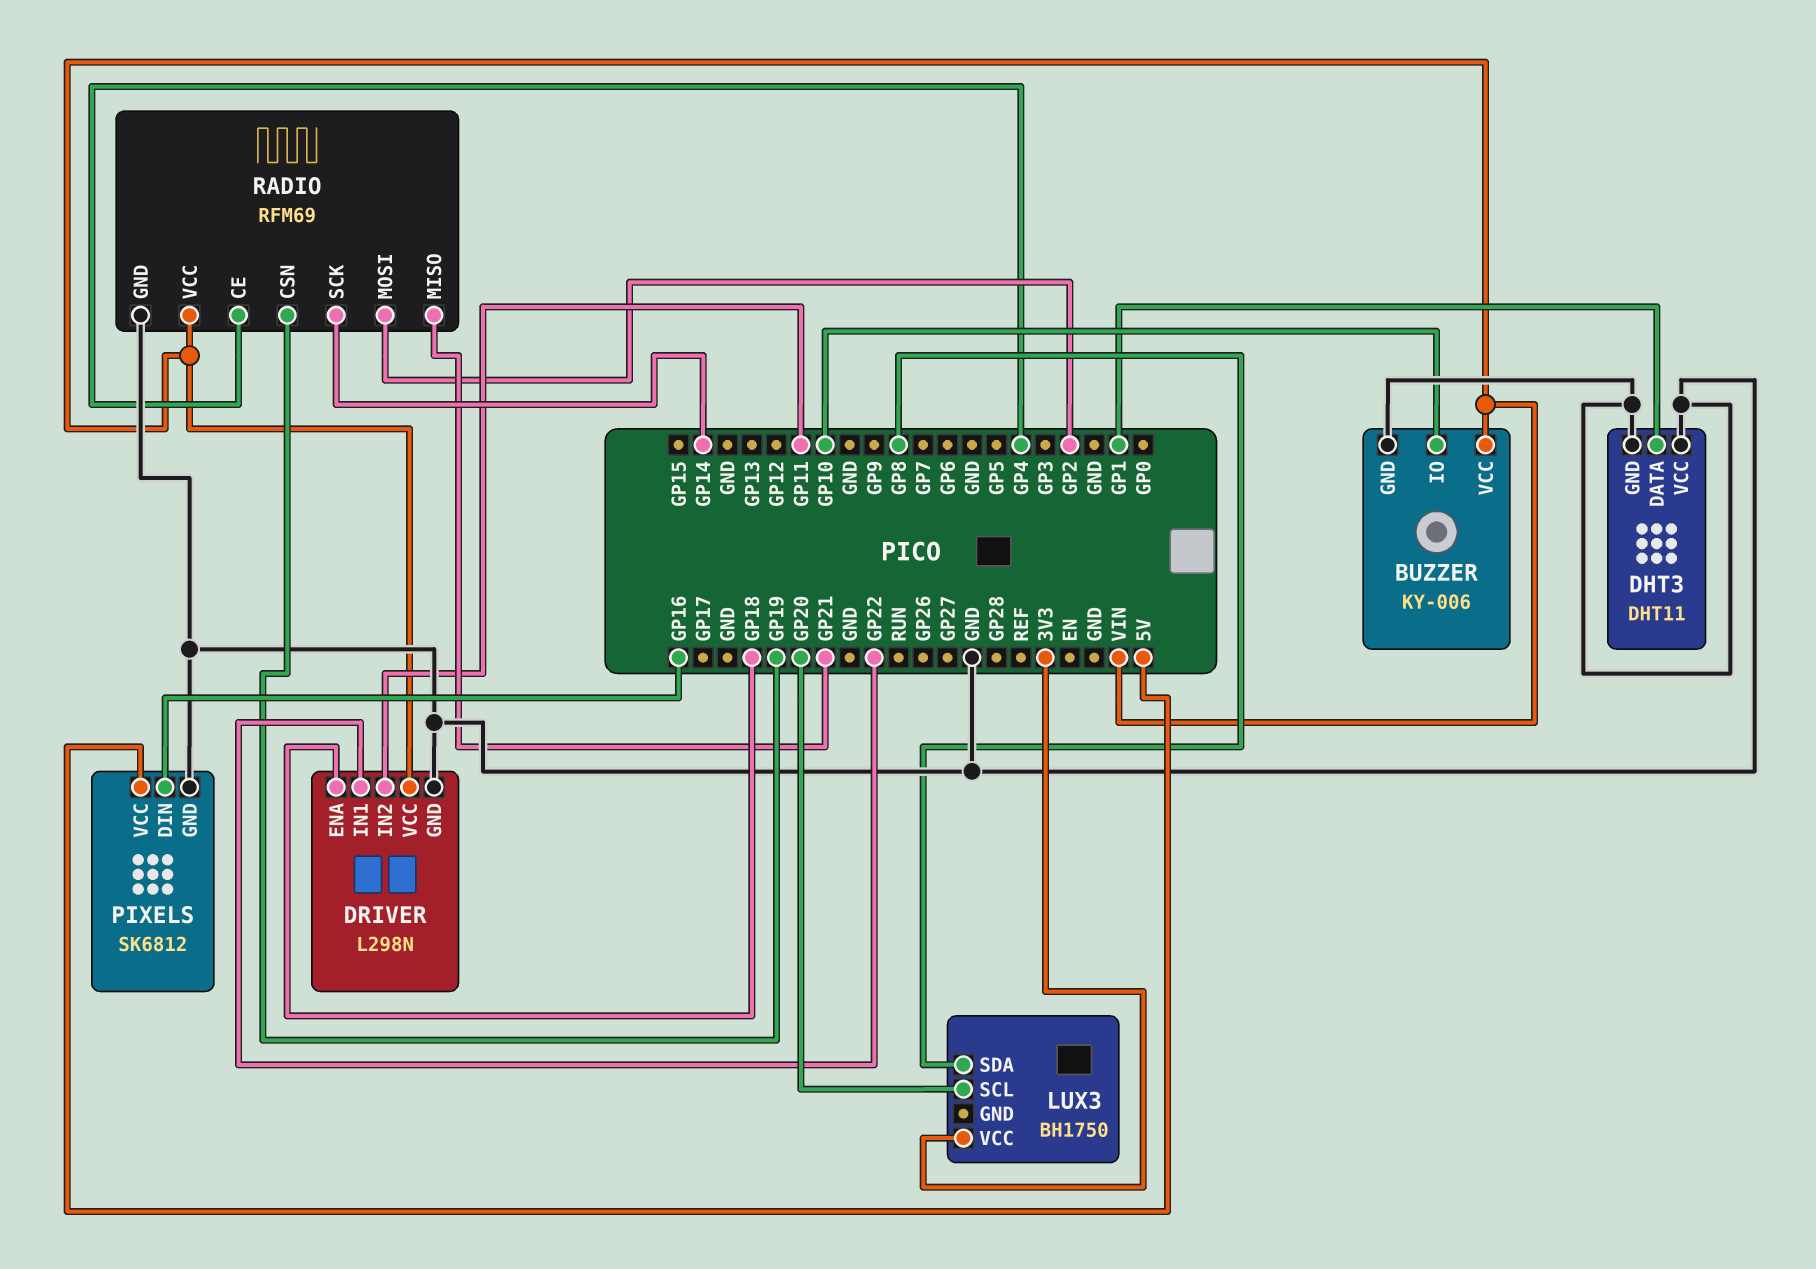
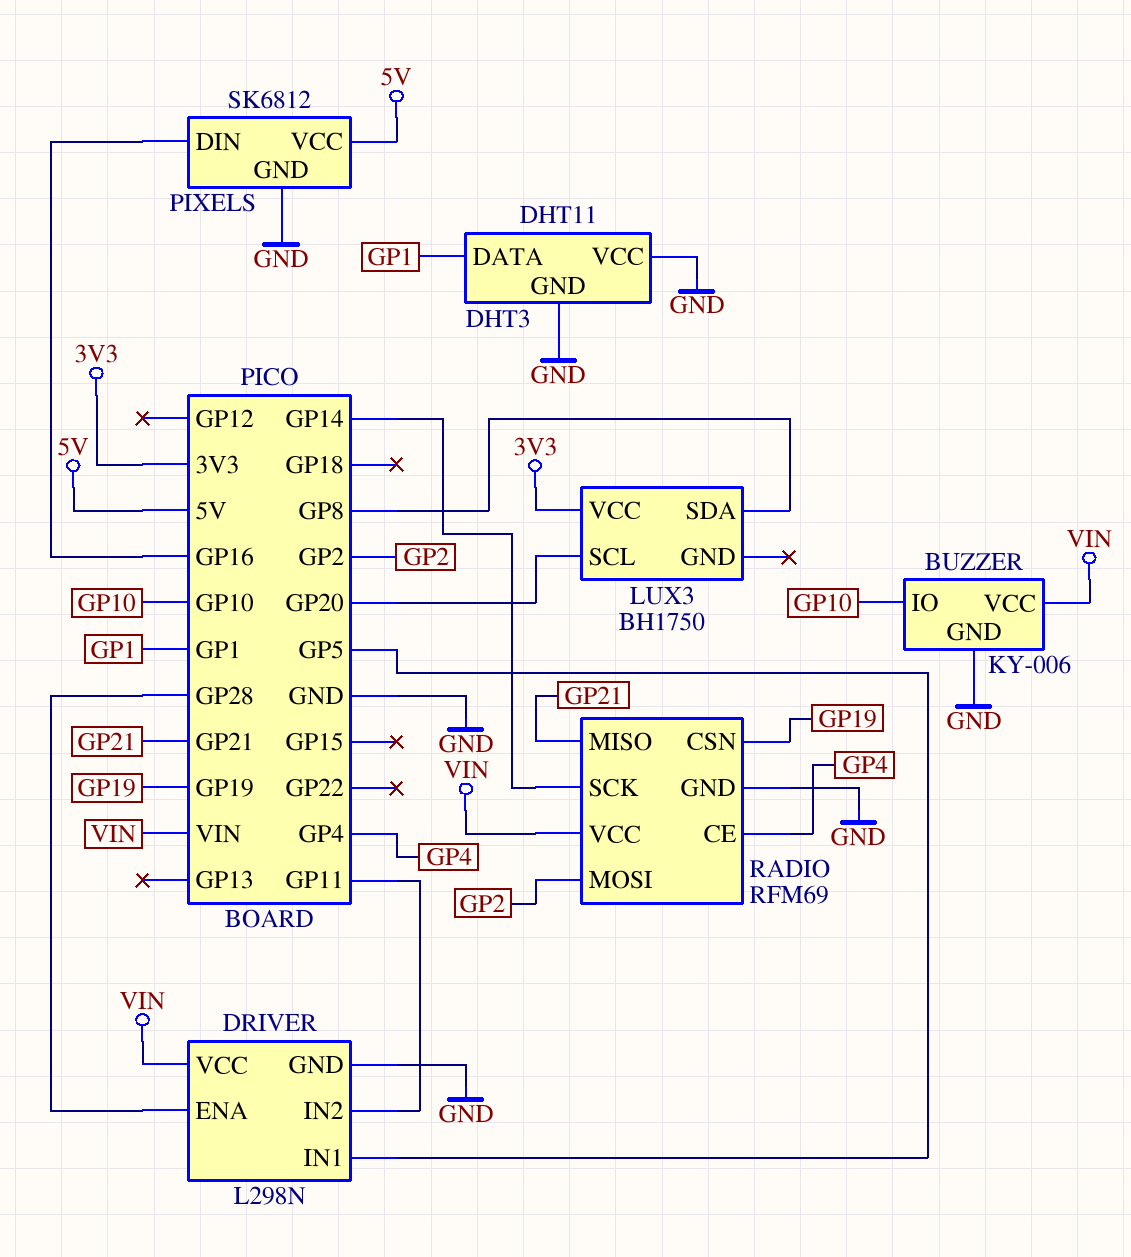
DRIVER pin ENA: GP18 -> GP28
DRIVER pin IN1: GP22 -> GP5

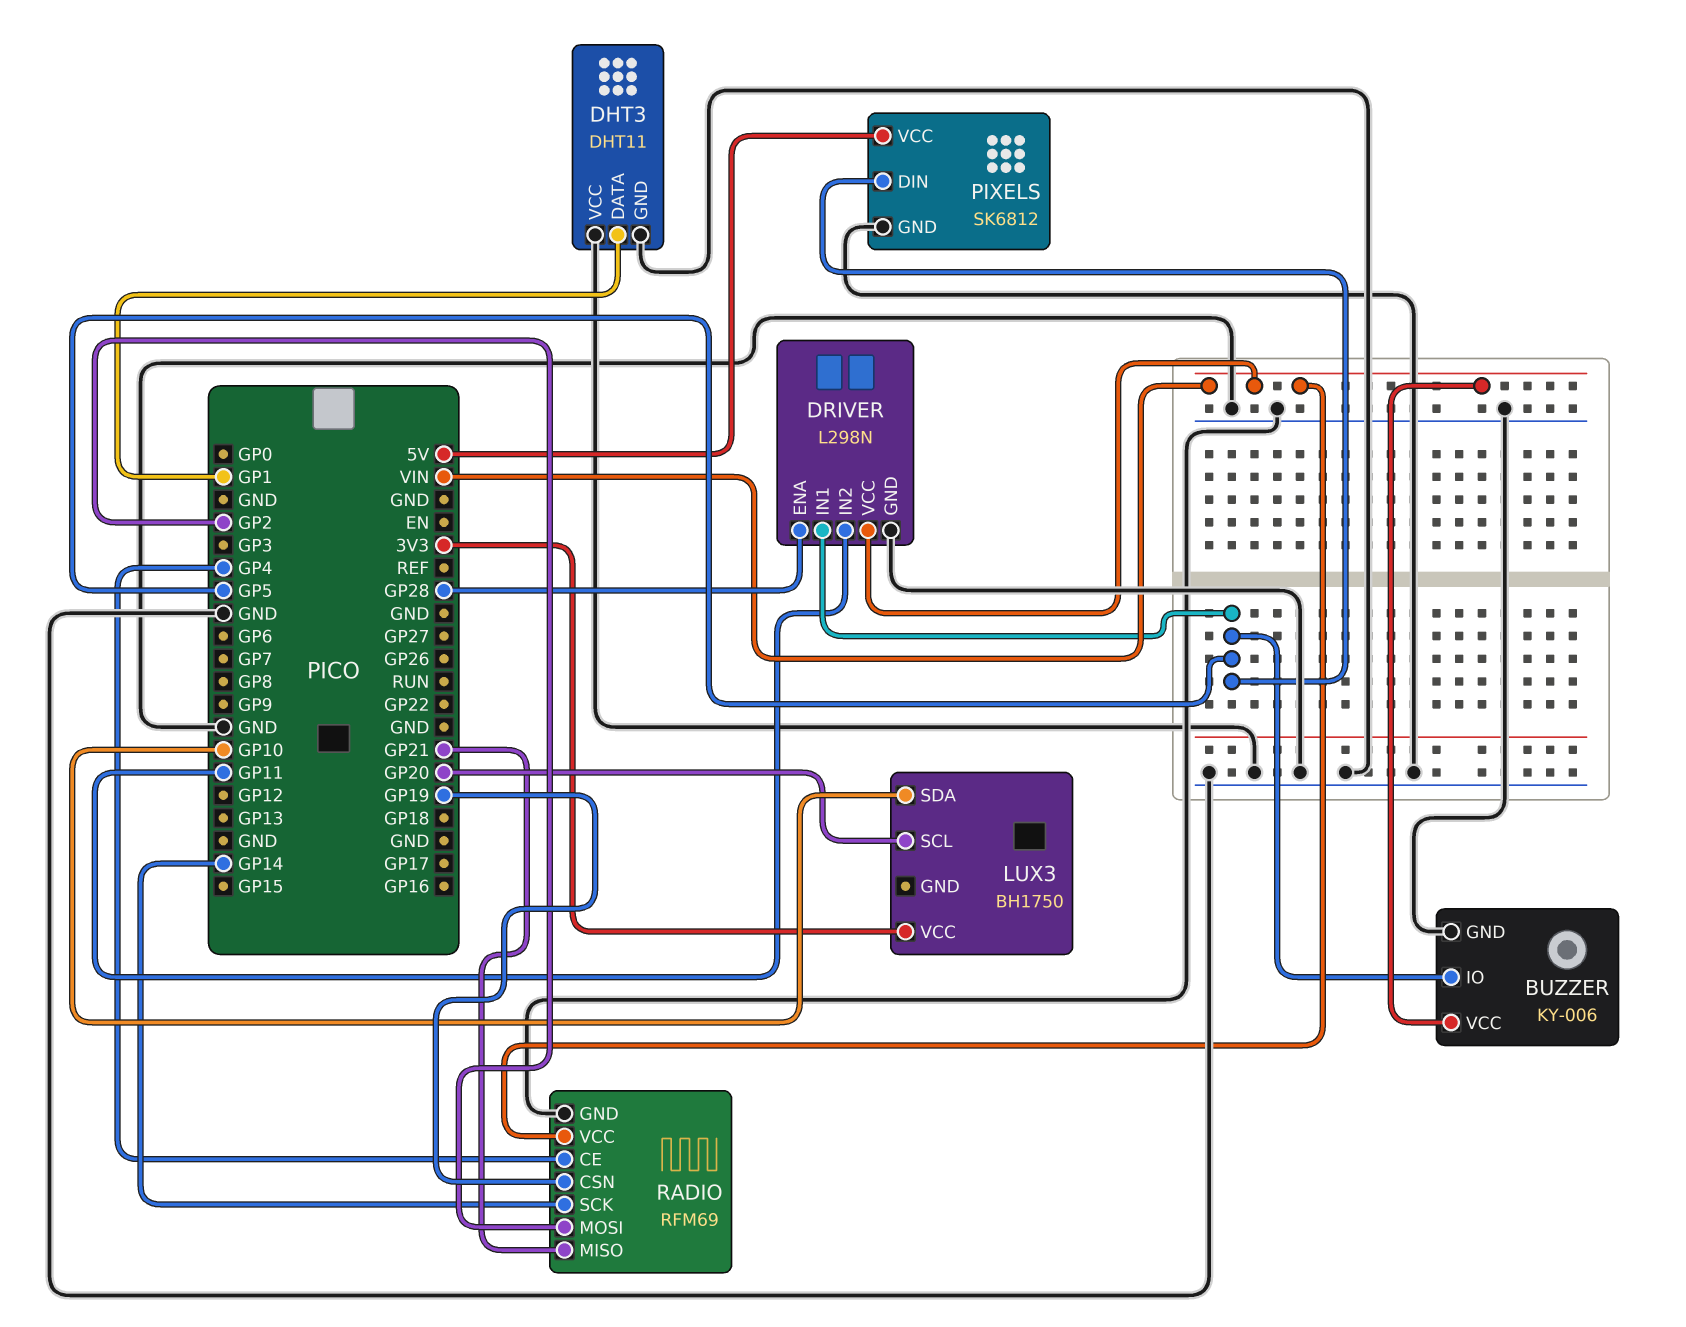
BUZZER pin IO: GP10 -> GP5
LUX3 pin SDA: GP8 -> GP10
PIXELS pin DIN: GP16 -> GP5

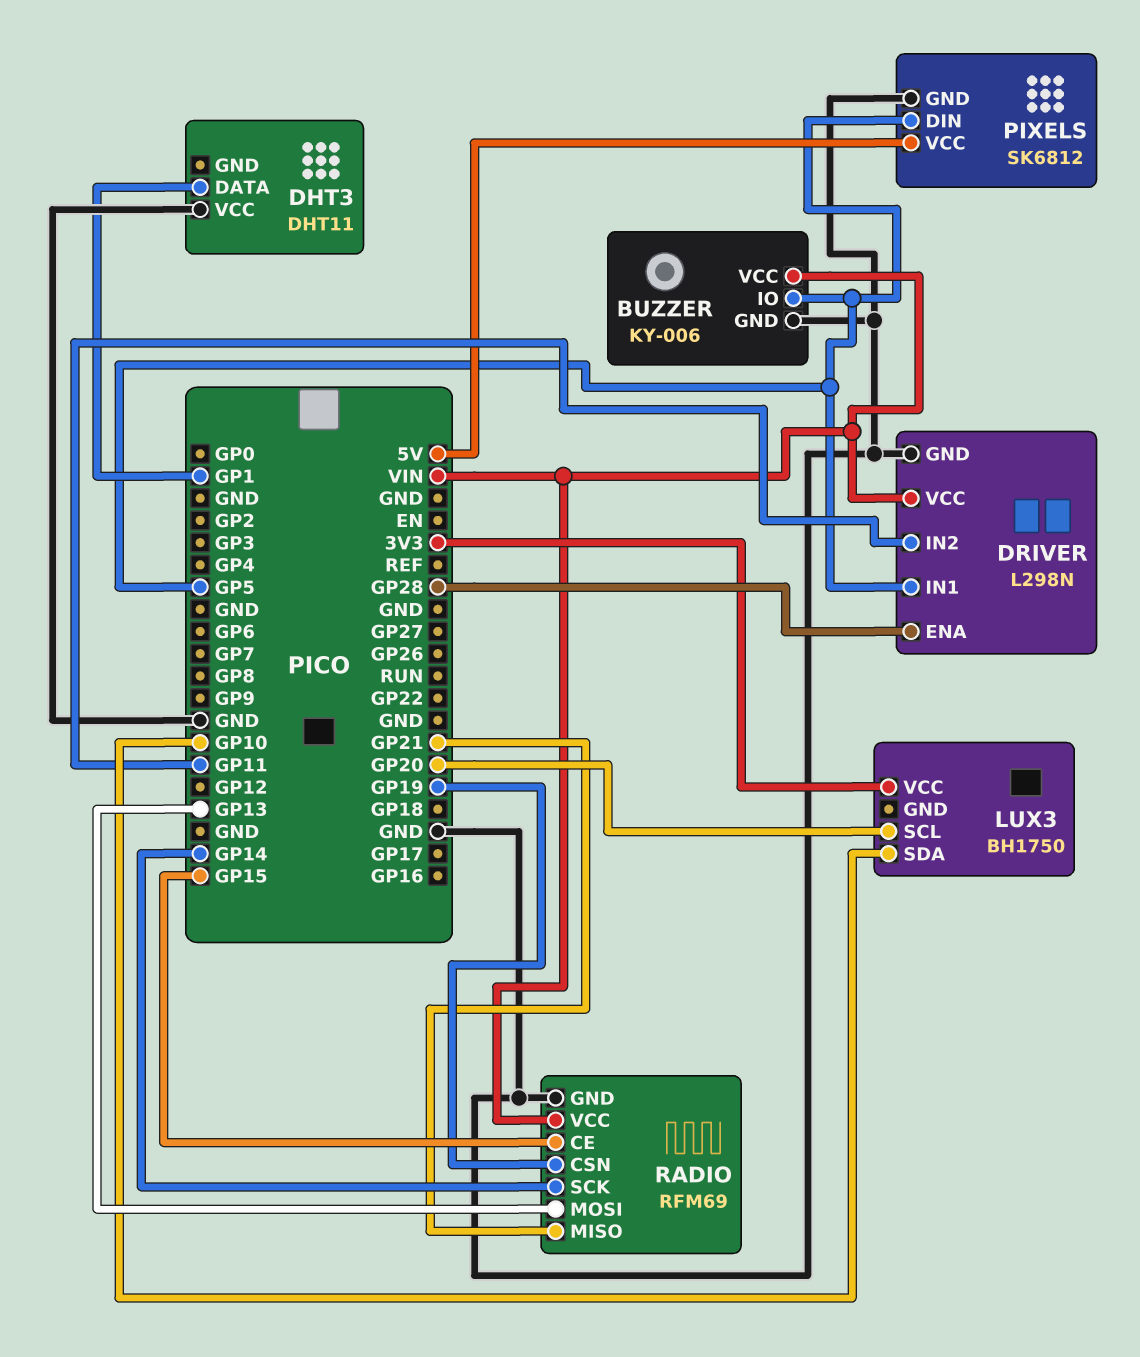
DHT3 pin GND: GND -> none
RADIO pin CE: GP4 -> GP15
RADIO pin MOSI: GP2 -> GP13

